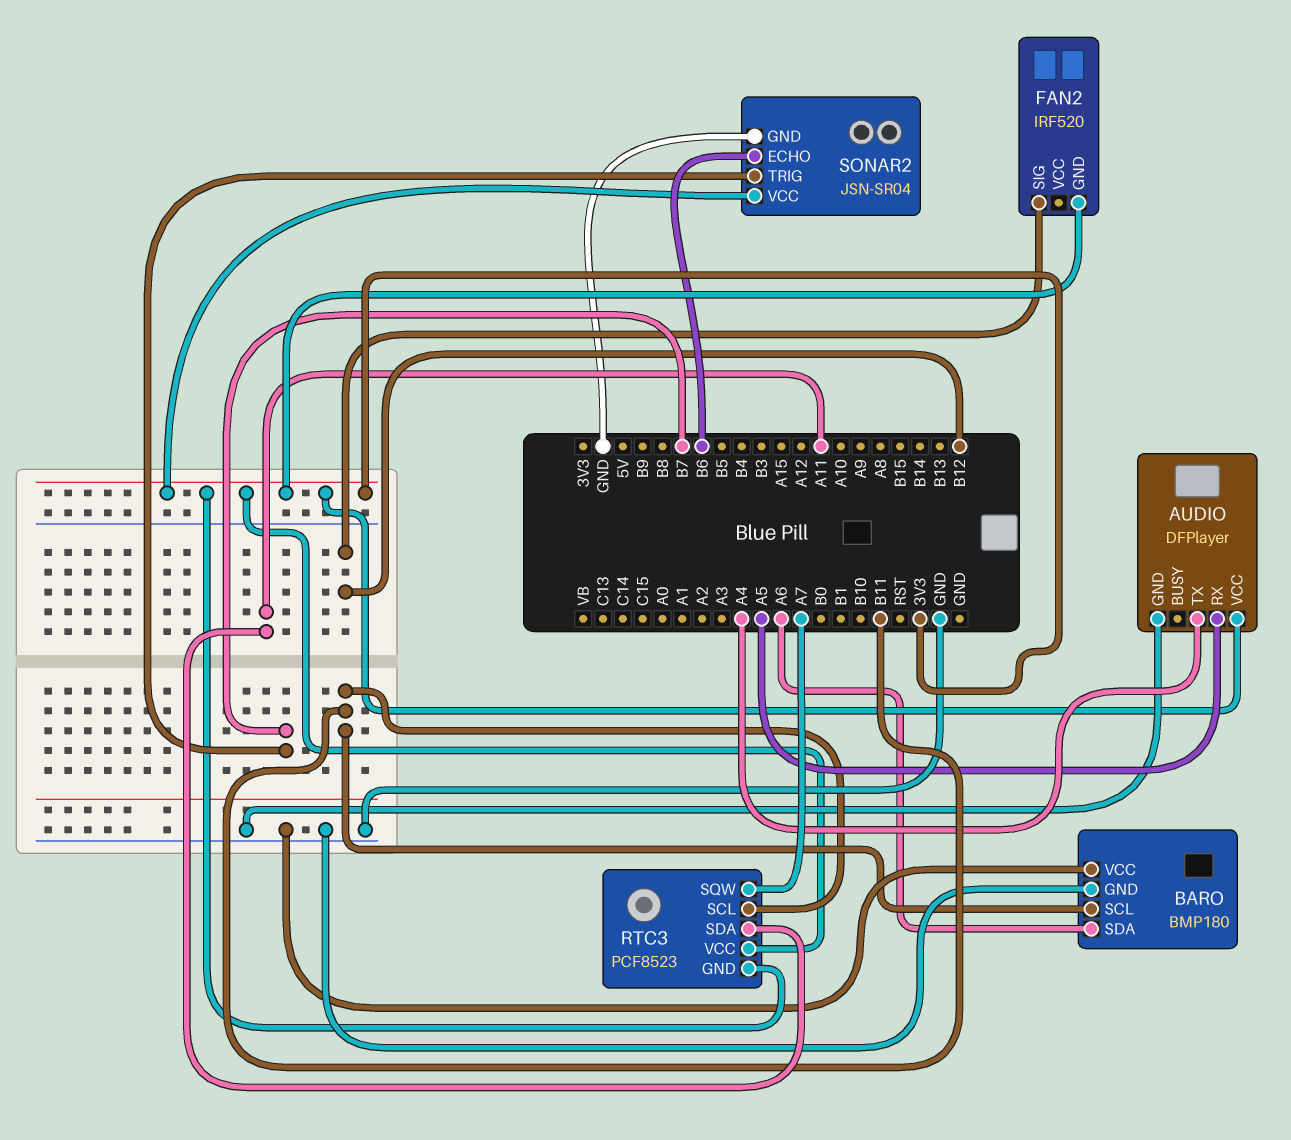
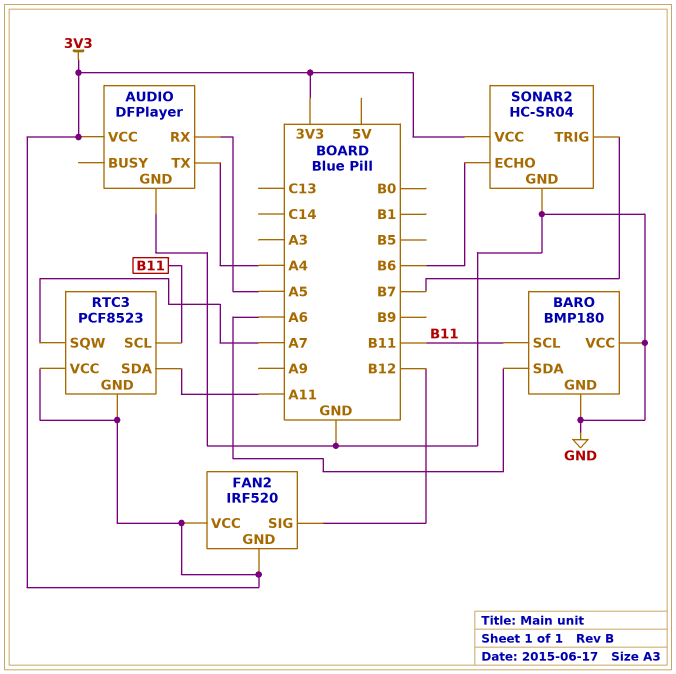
FAN2 pin VCC: none -> 3V3
SONAR2: JSN-SR04 -> HC-SR04

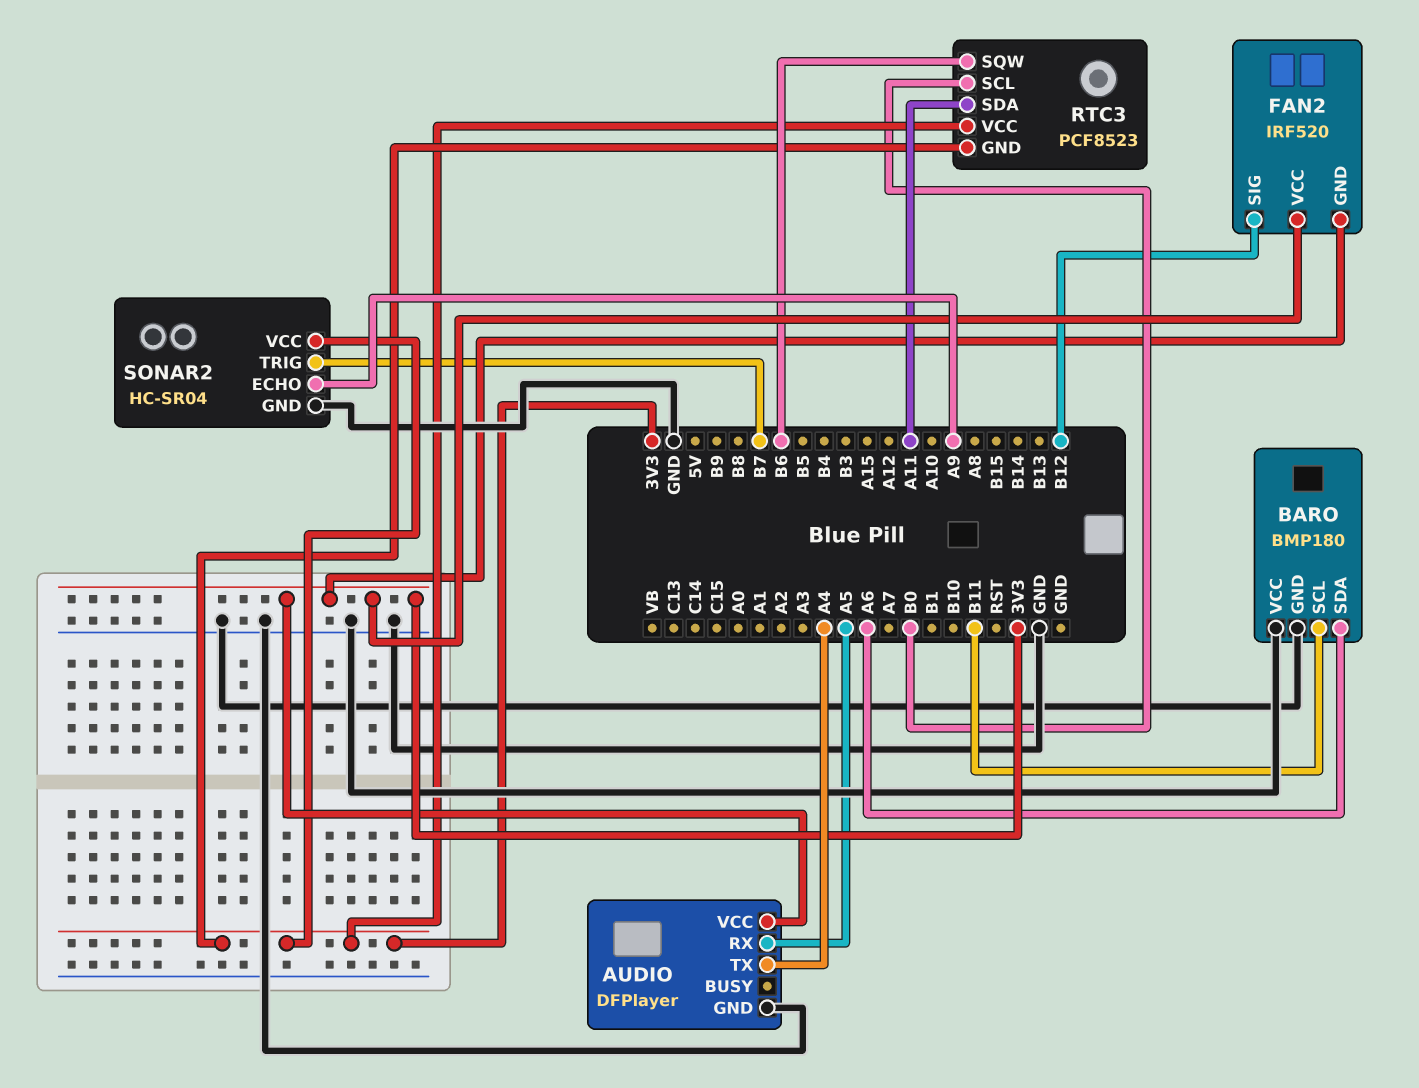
RTC3 pin SCL: B11 -> B0
RTC3 pin SQW: A7 -> B6
SONAR2 pin ECHO: B6 -> A9

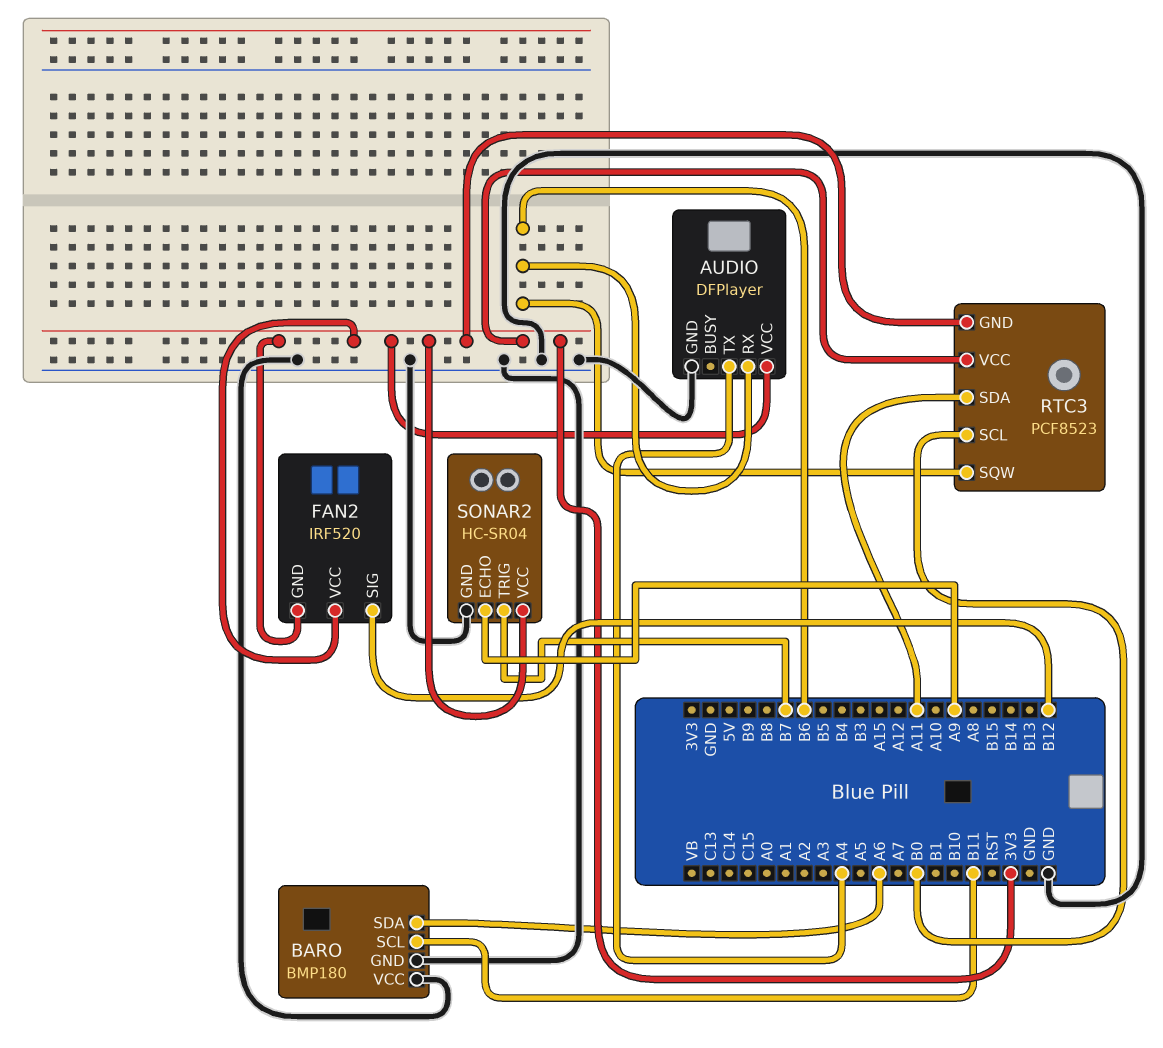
AUDIO pin RX: A5 -> B6

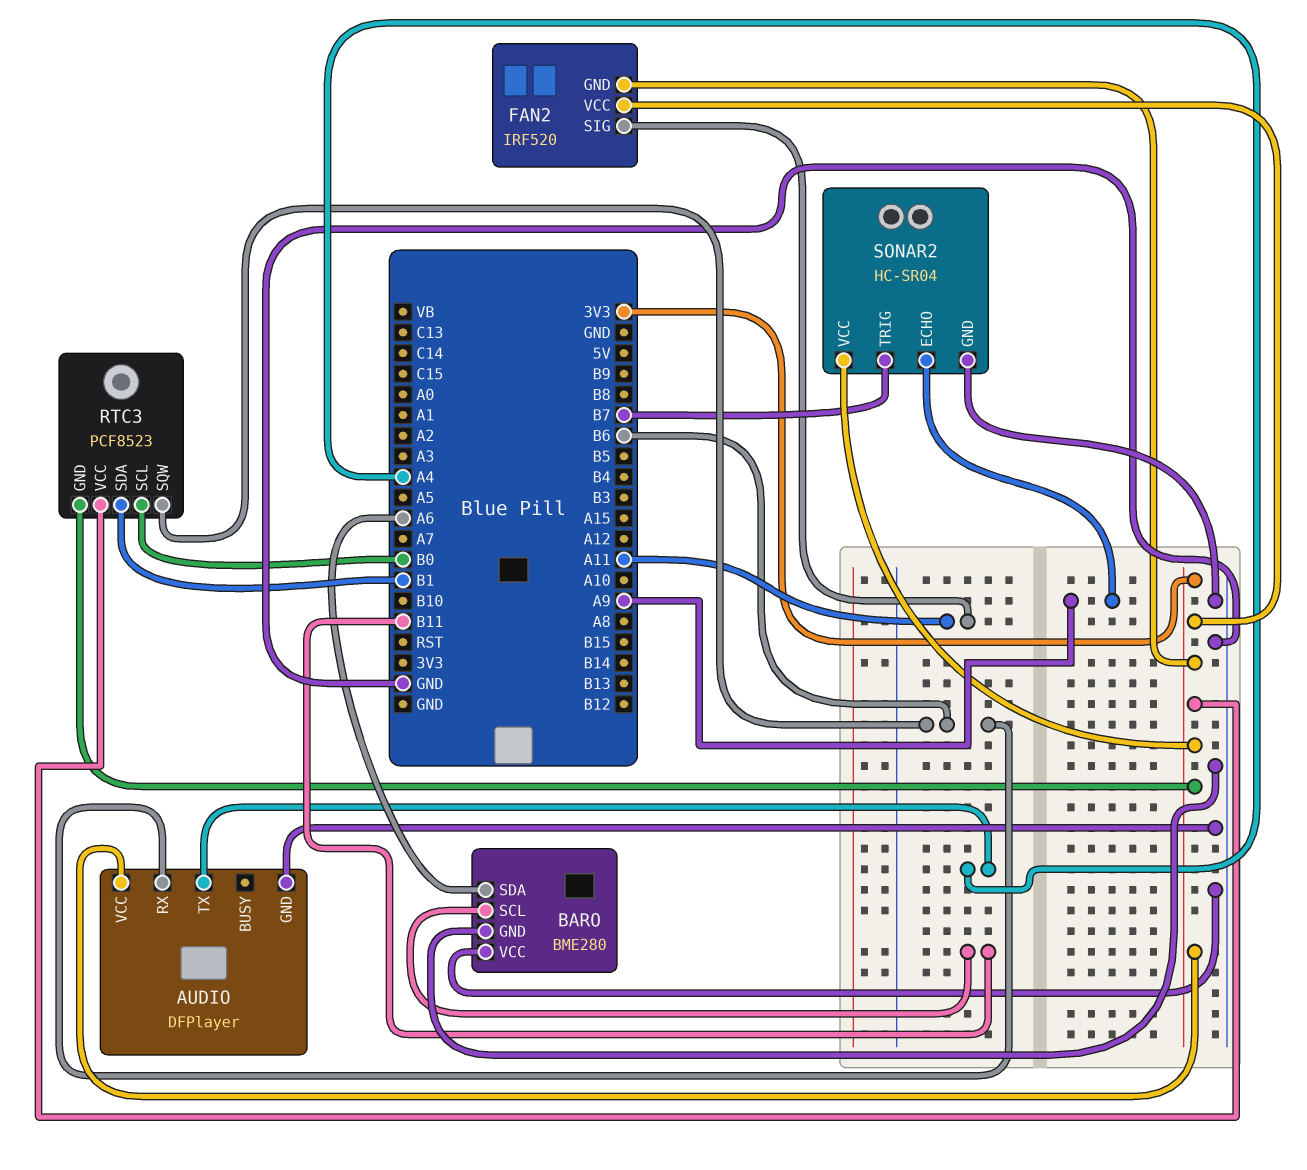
BARO: BMP180 -> BME280
FAN2 pin SIG: B12 -> A11
RTC3 pin SDA: A11 -> B1

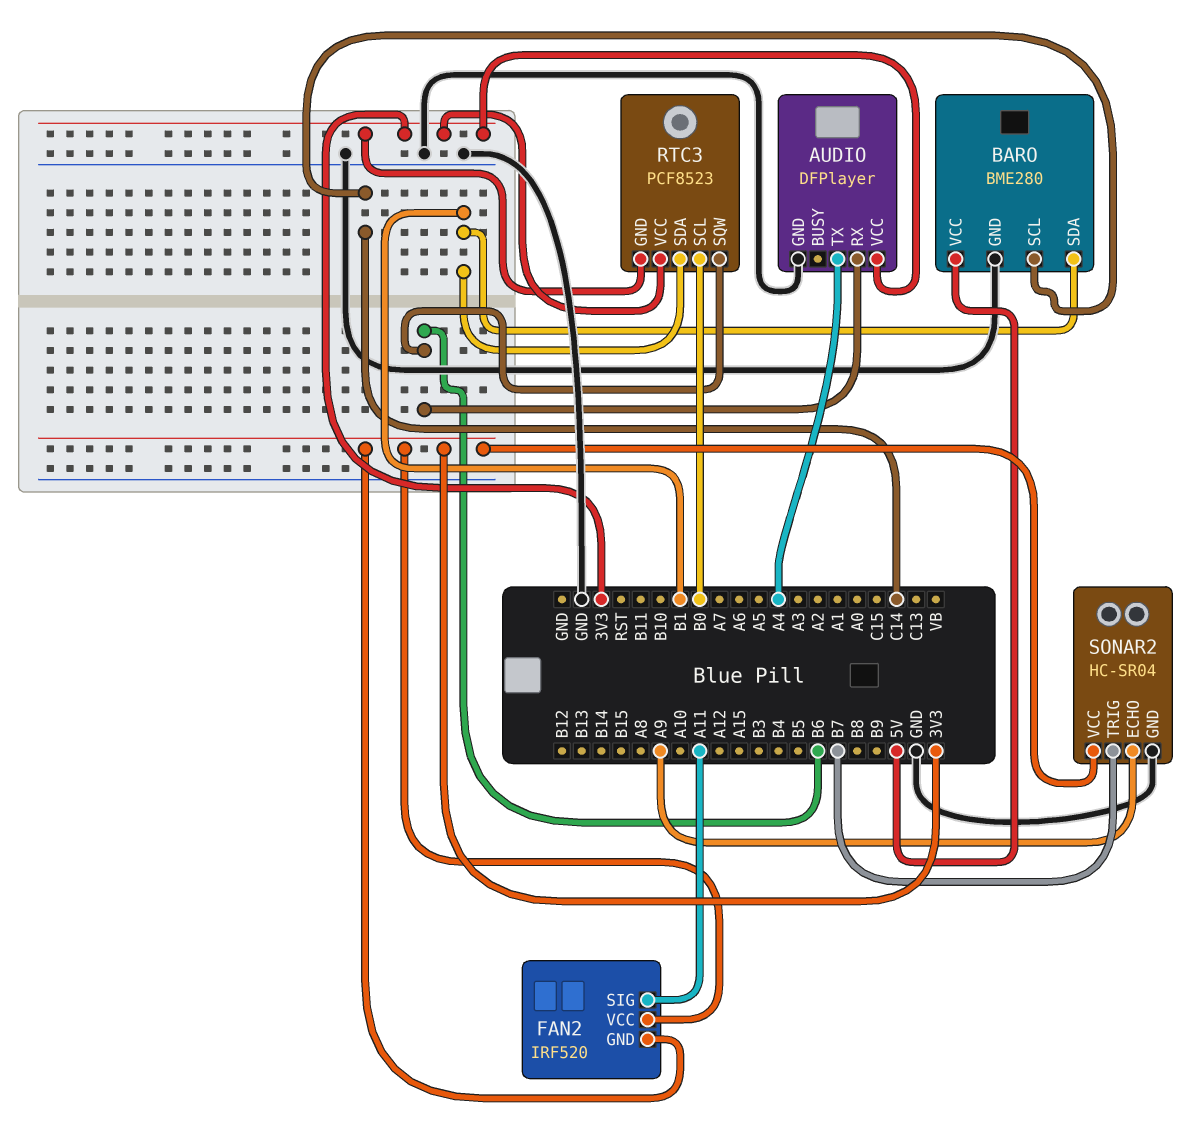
BARO pin SCL: B11 -> C14
BARO pin SDA: A6 -> B1
BARO pin VCC: GND -> 5V

